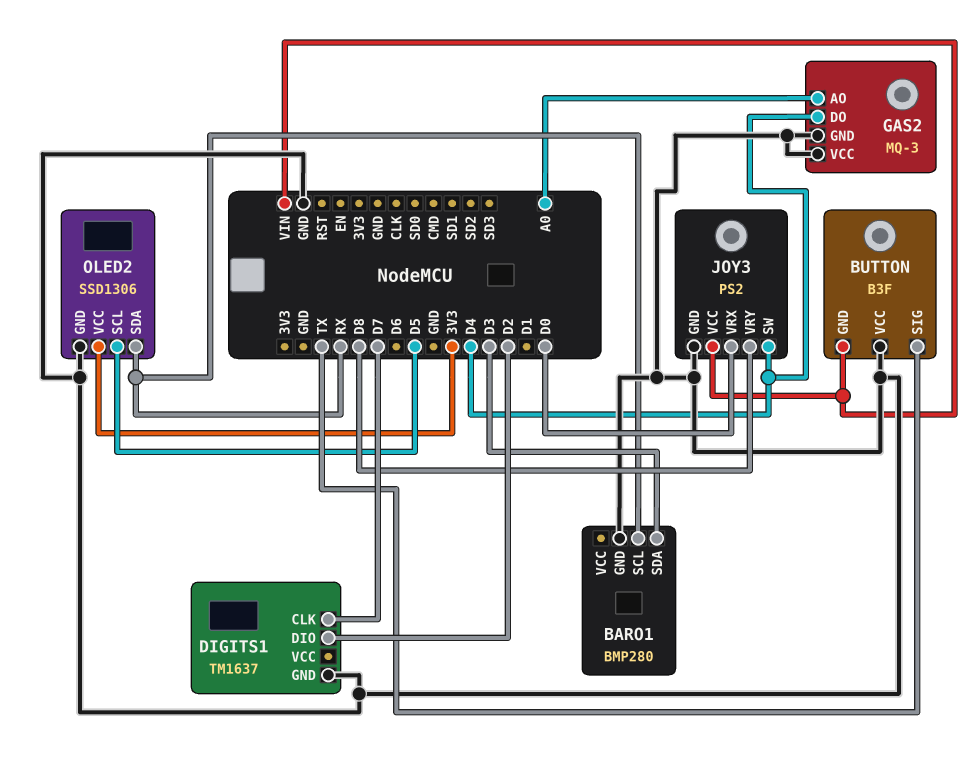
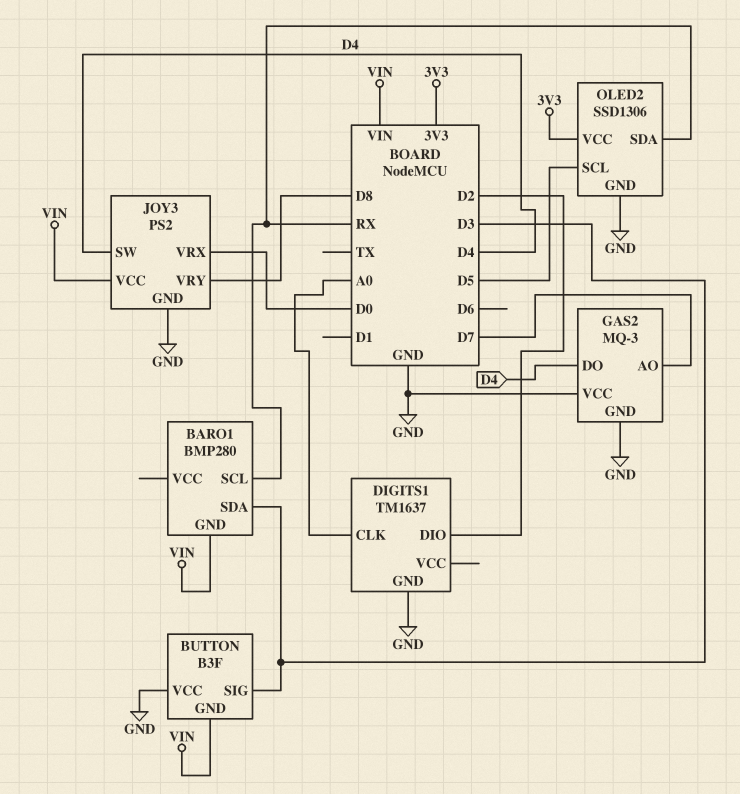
BARO1 pin GND: GND -> VIN
BUTTON pin SIG: TX -> D3
DIGITS1 pin CLK: D7 -> A0
GAS2 pin AO: A0 -> D7

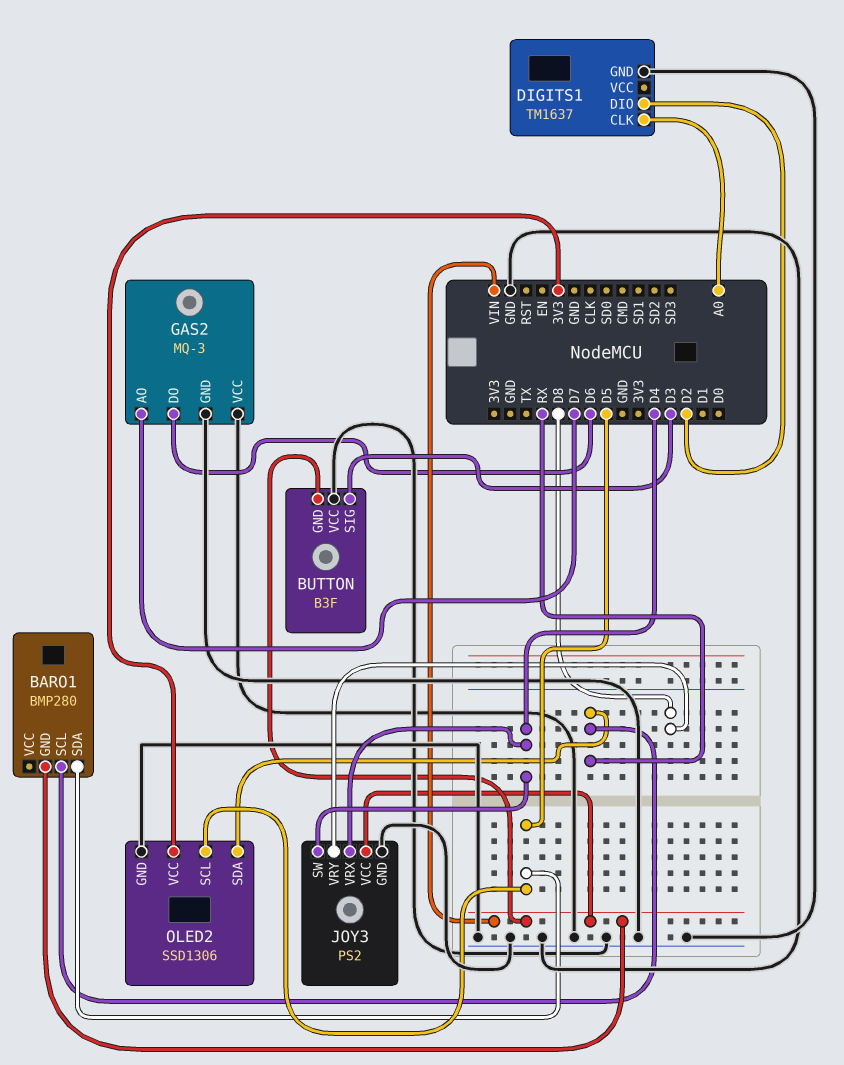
BARO1 pin SDA: D3 -> D5
GAS2 pin DO: D4 -> D6
JOY3 pin VRX: D0 -> D4

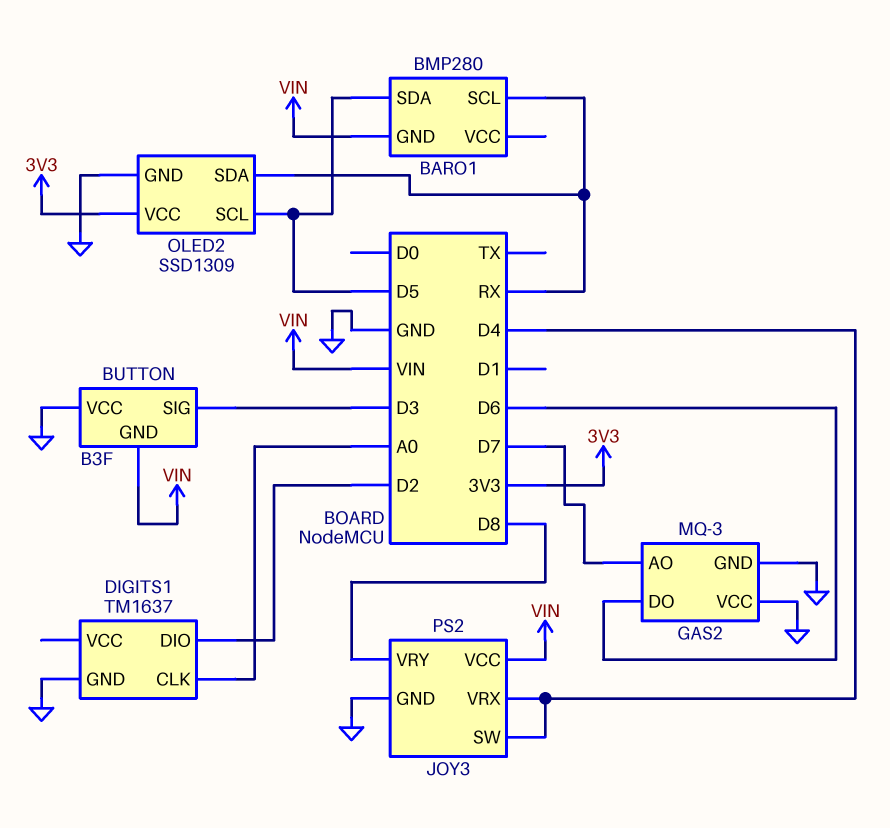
OLED2: SSD1306 -> SSD1309

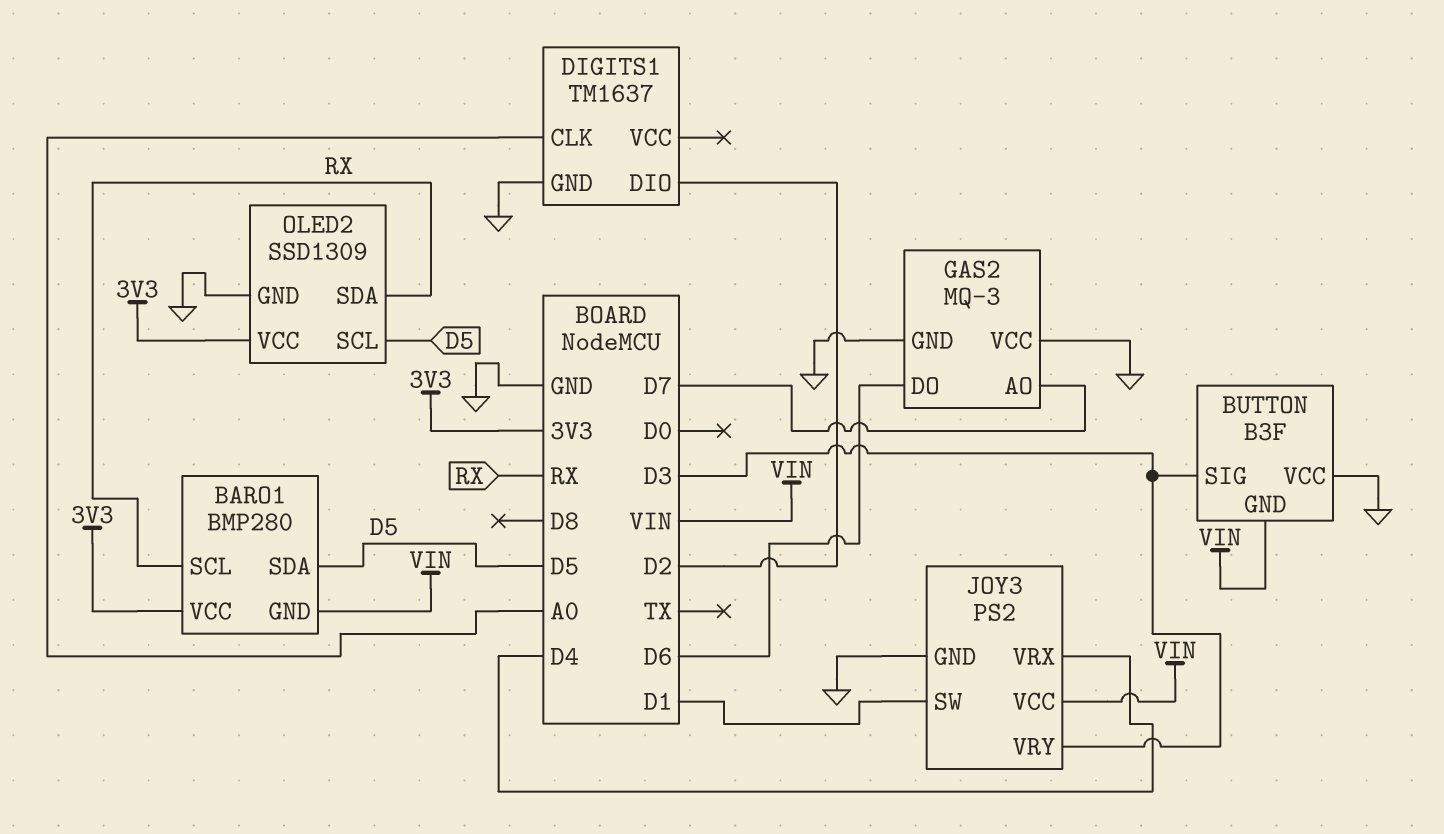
BARO1 pin VCC: none -> 3V3
JOY3 pin SW: D4 -> D1
JOY3 pin VRY: D8 -> D3

